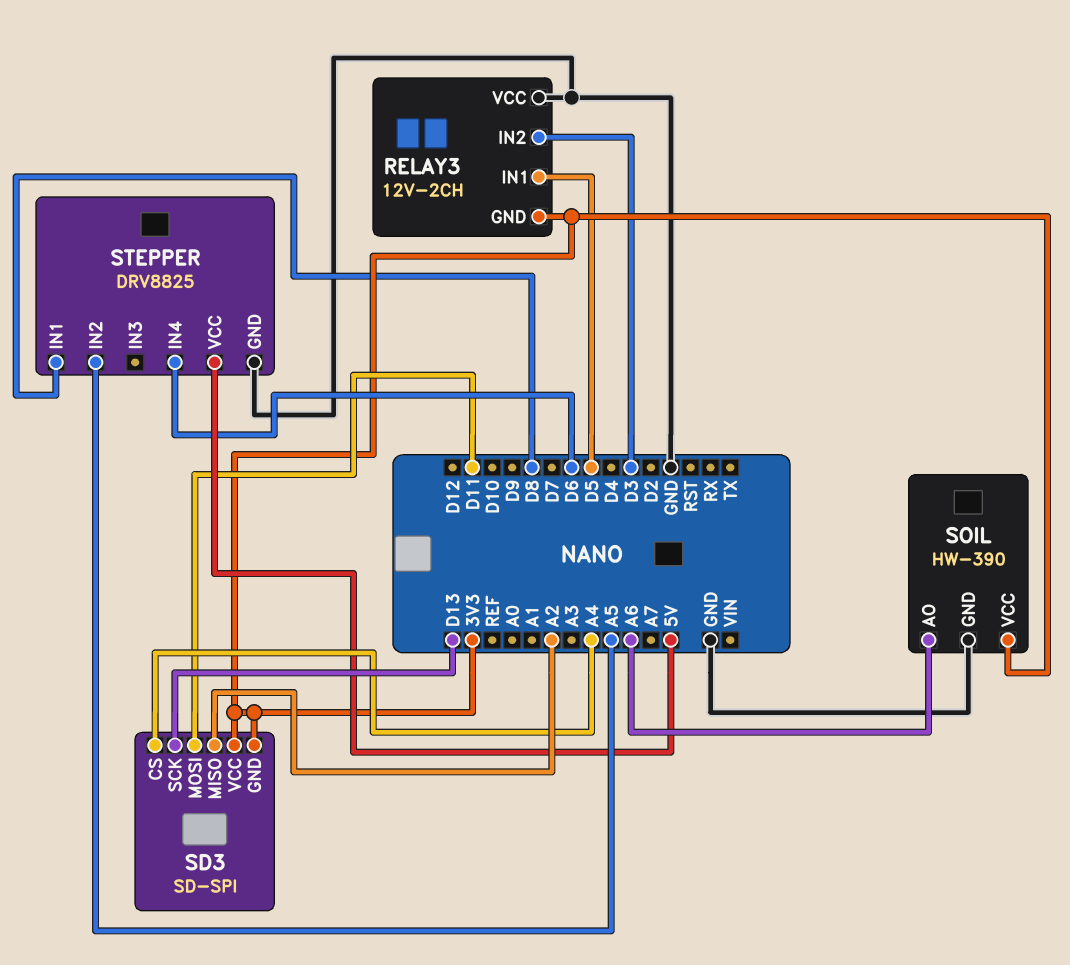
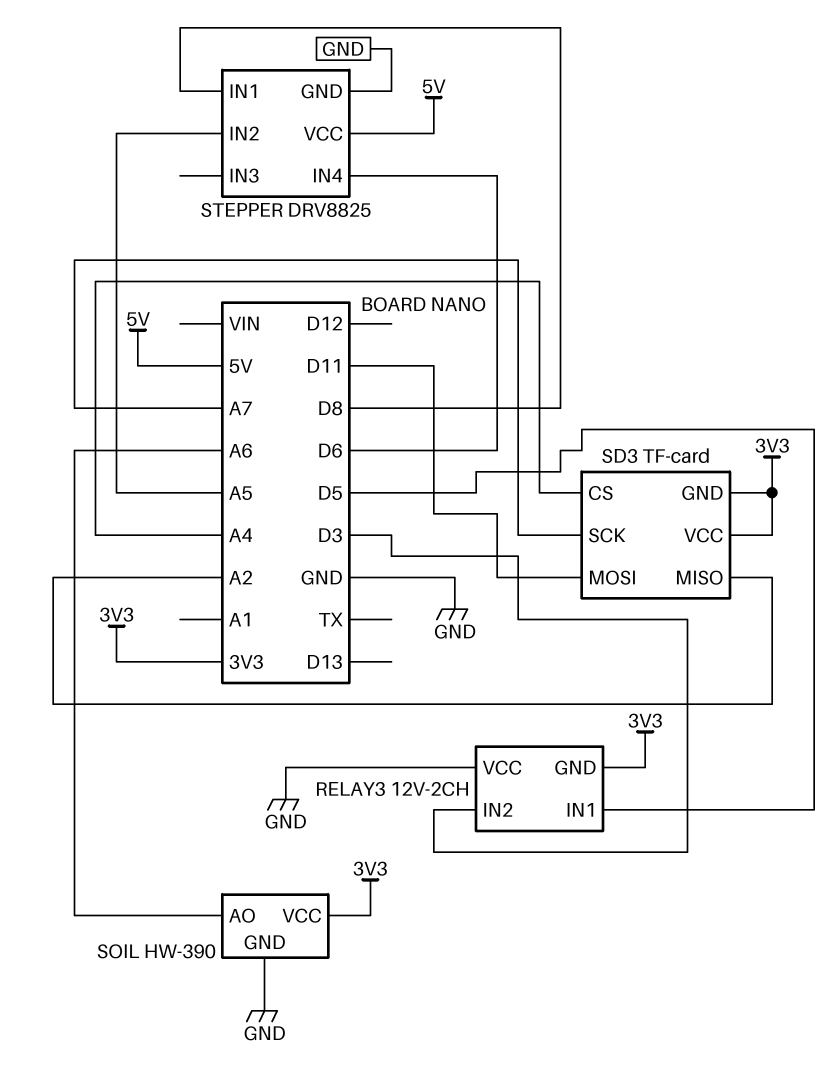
SD3: SD-SPI -> TF-card
SD3 pin SCK: D13 -> A7

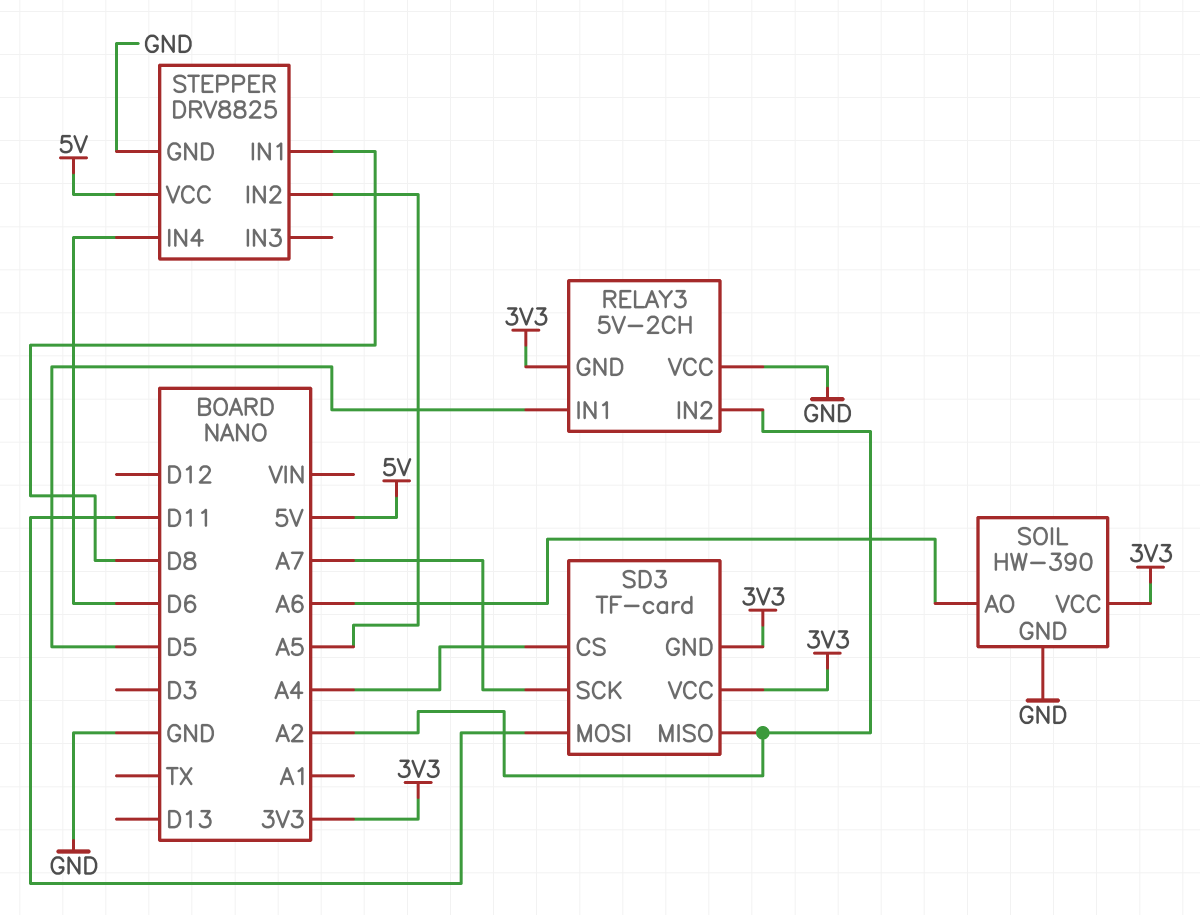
RELAY3: 12V-2CH -> 5V-2CH
RELAY3 pin IN2: D3 -> A2

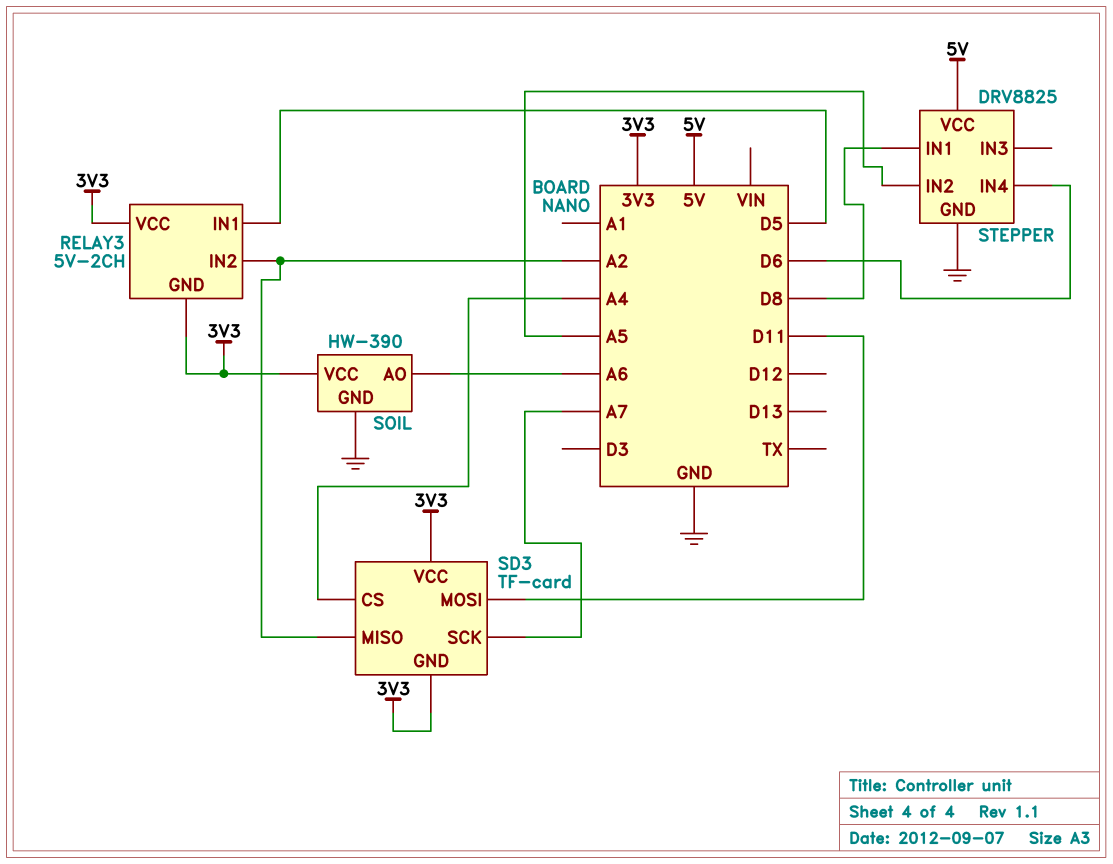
RELAY3 pin VCC: GND -> 3V3

